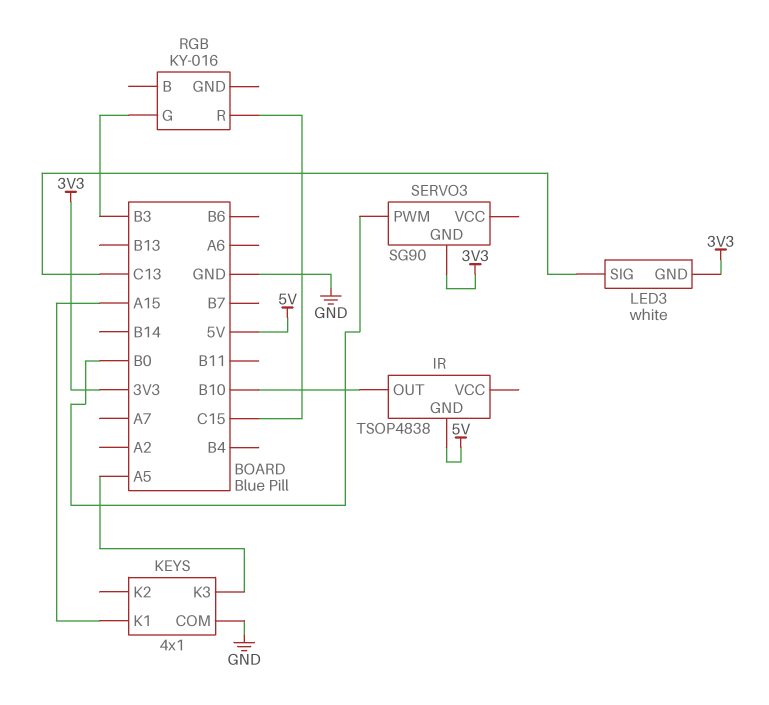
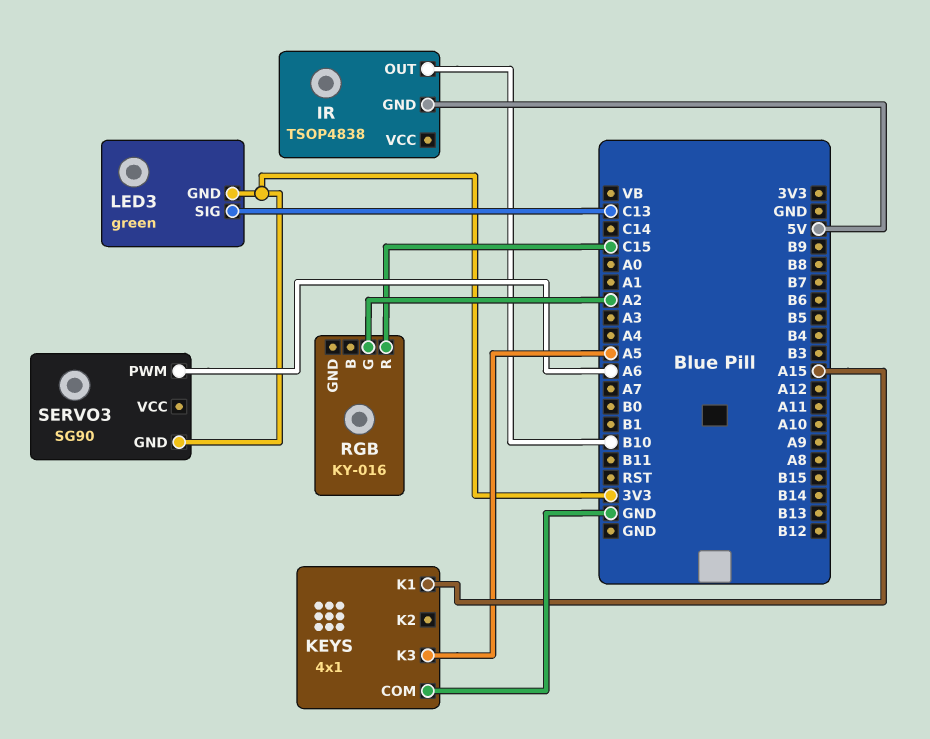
LED3: white -> green
RGB pin G: B3 -> A2
SERVO3 pin PWM: B0 -> A6

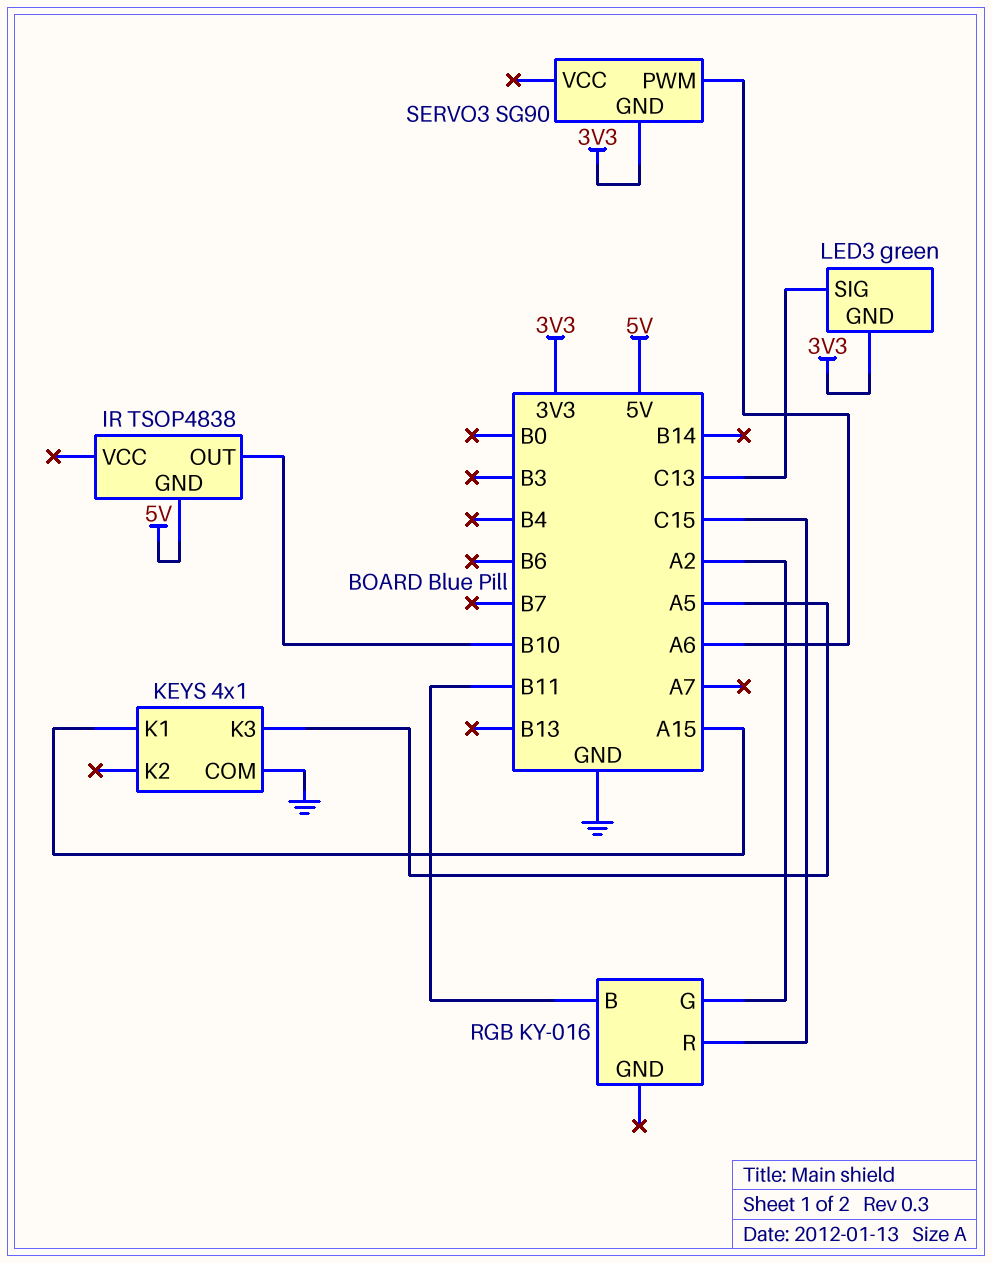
RGB pin B: none -> B11

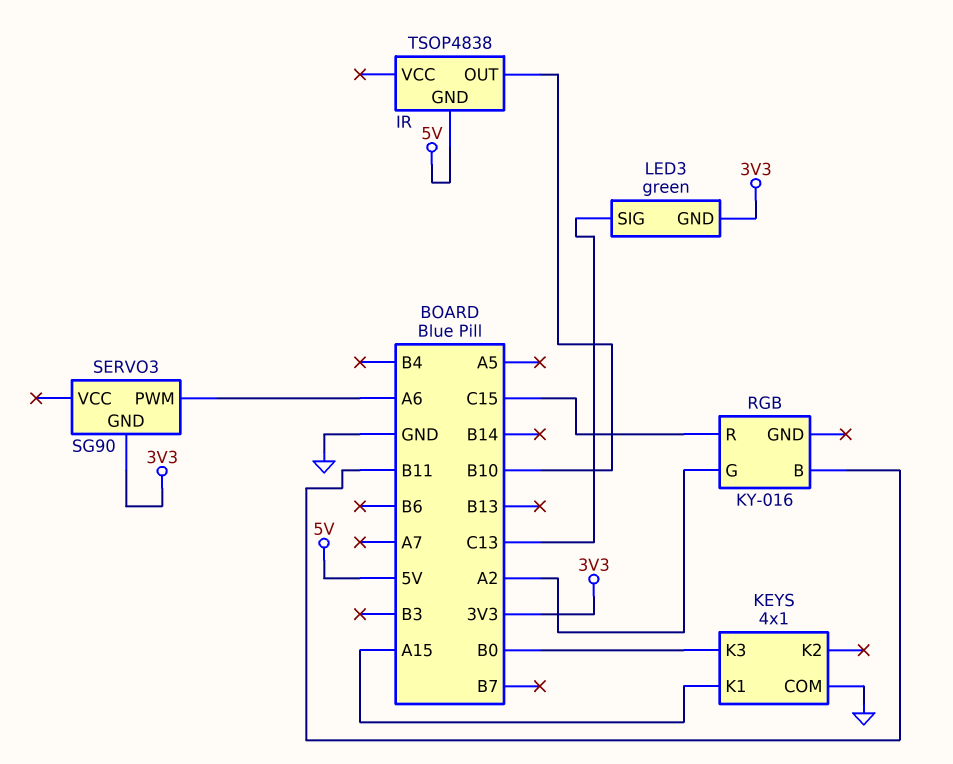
KEYS pin K3: A5 -> B0

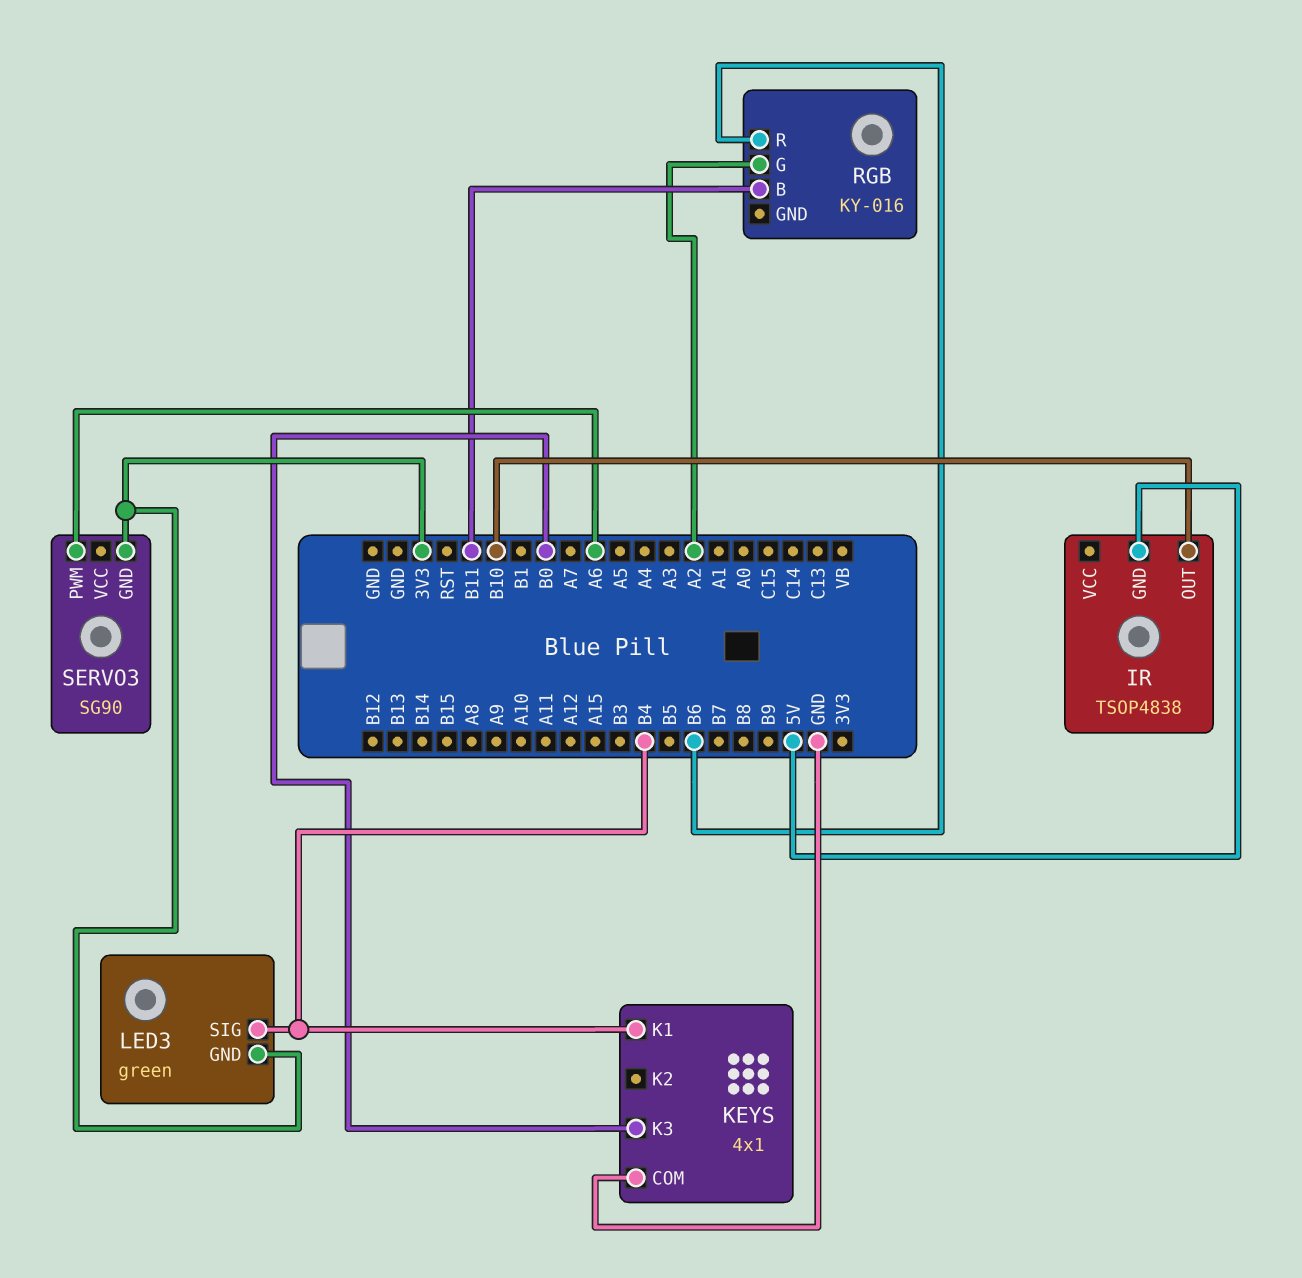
KEYS pin K1: A15 -> B4
LED3 pin SIG: C13 -> B4
RGB pin R: C15 -> B6

